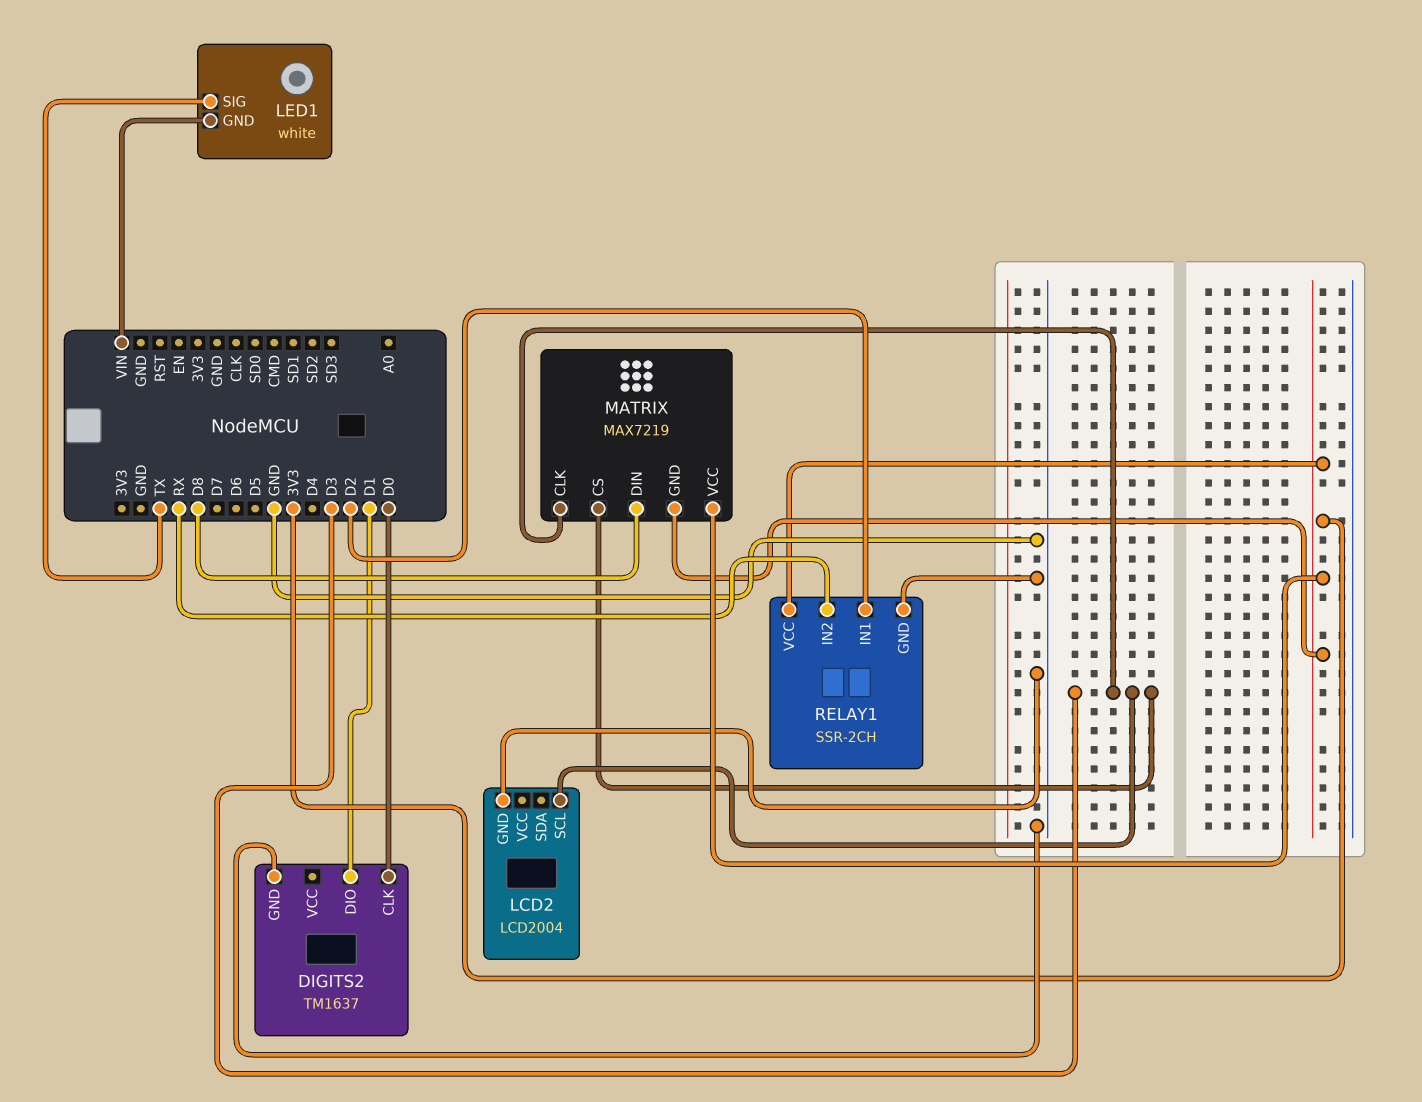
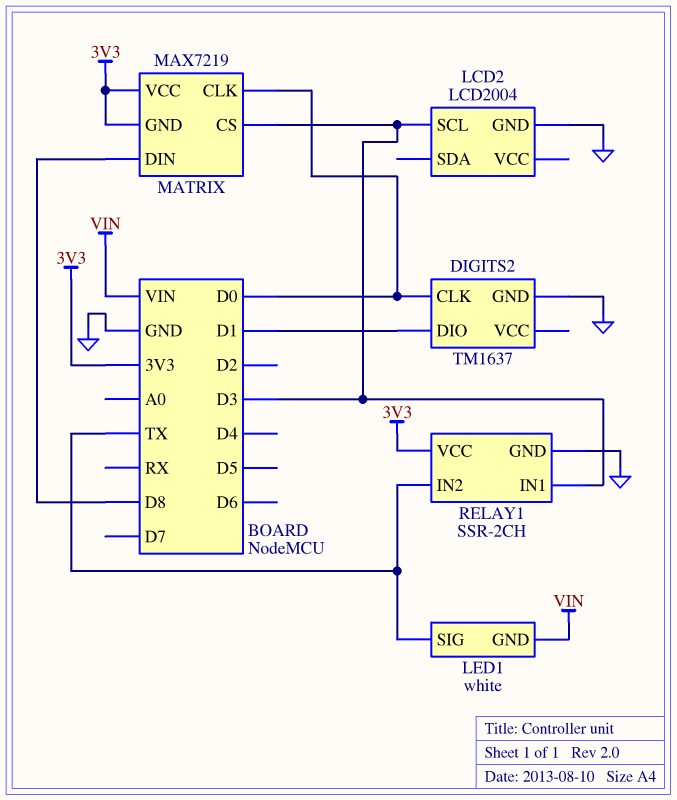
MATRIX pin CLK: D3 -> D0
RELAY1 pin IN1: D2 -> D3
RELAY1 pin IN2: RX -> TX

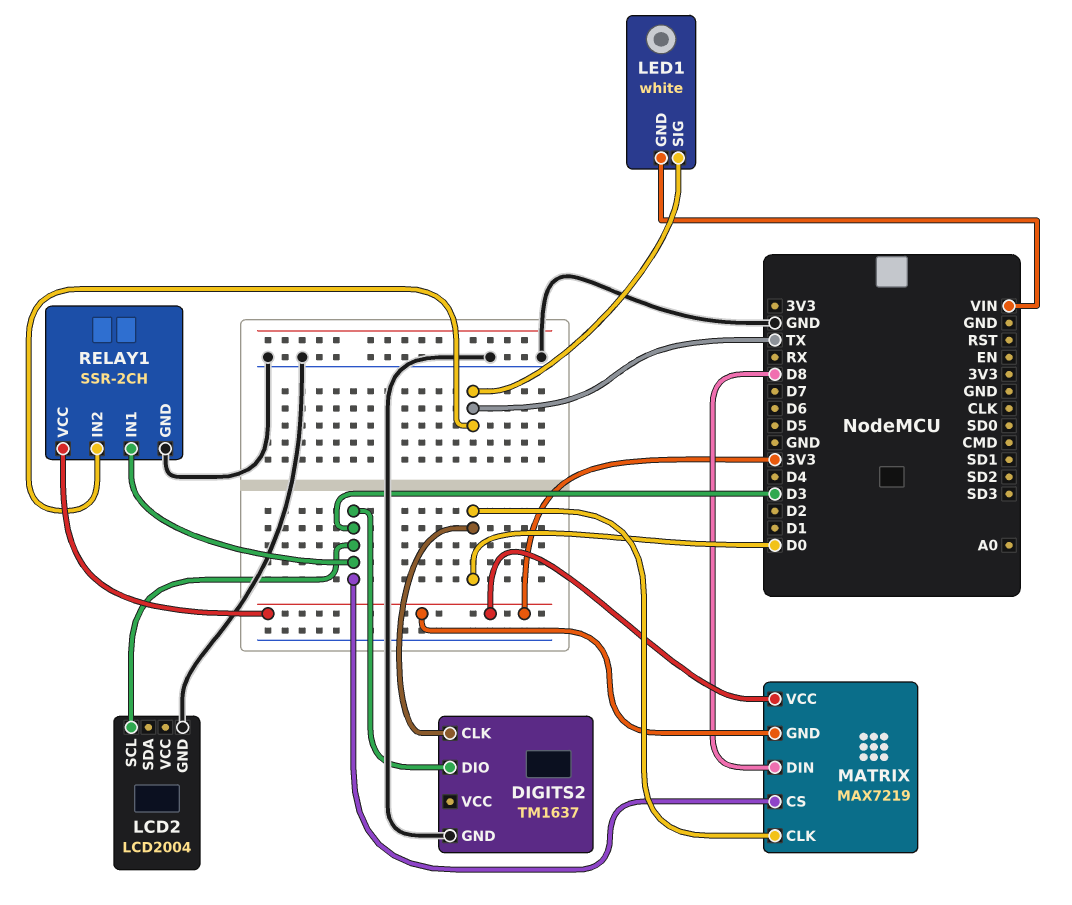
DIGITS2 pin DIO: D1 -> D3

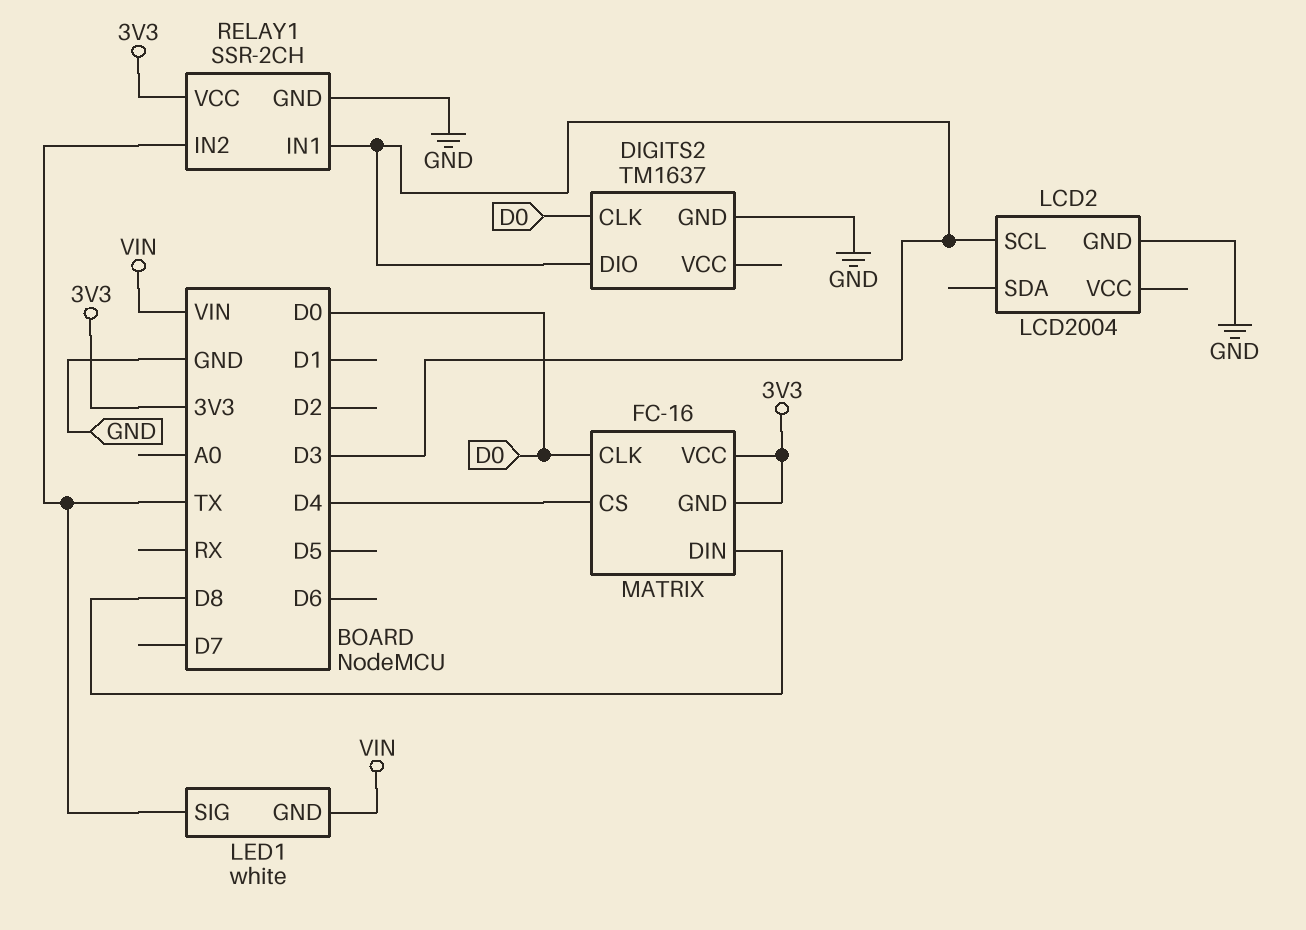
MATRIX: MAX7219 -> FC-16
MATRIX pin CS: D3 -> D4

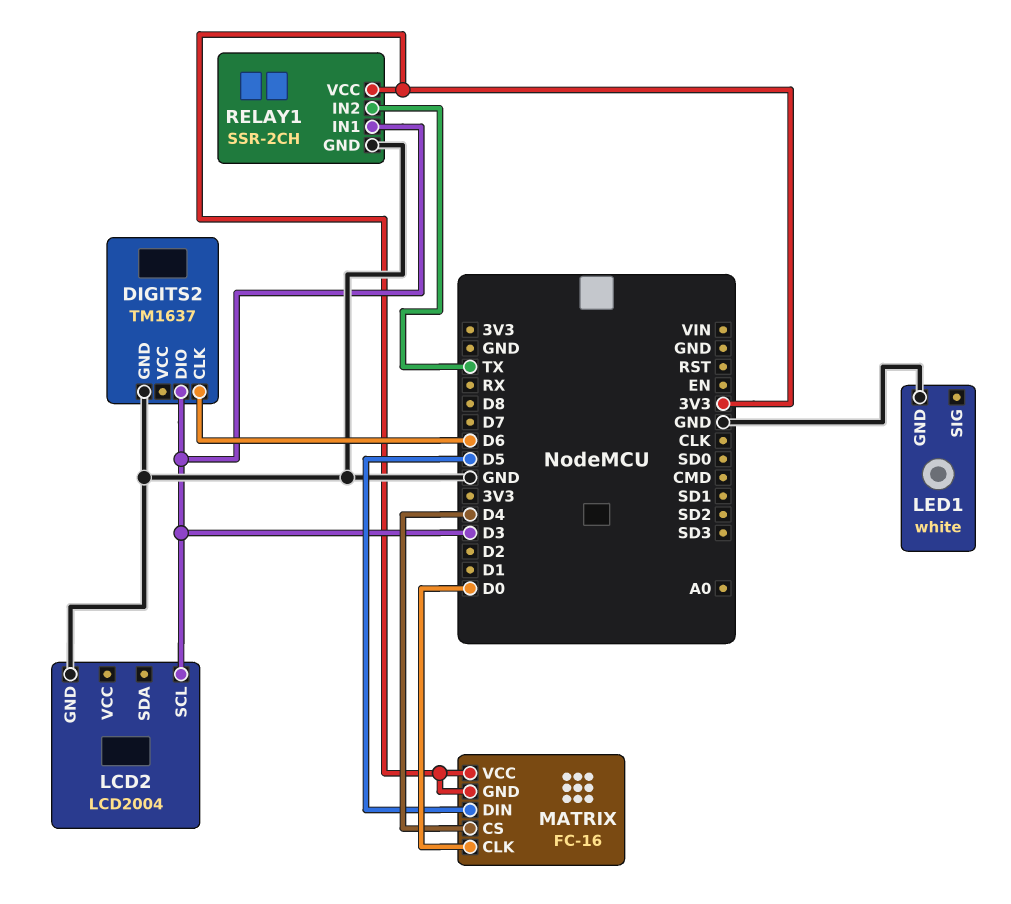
DIGITS2 pin CLK: D0 -> D6
LED1 pin GND: VIN -> GND
LED1 pin SIG: TX -> none
MATRIX pin DIN: D8 -> D5

